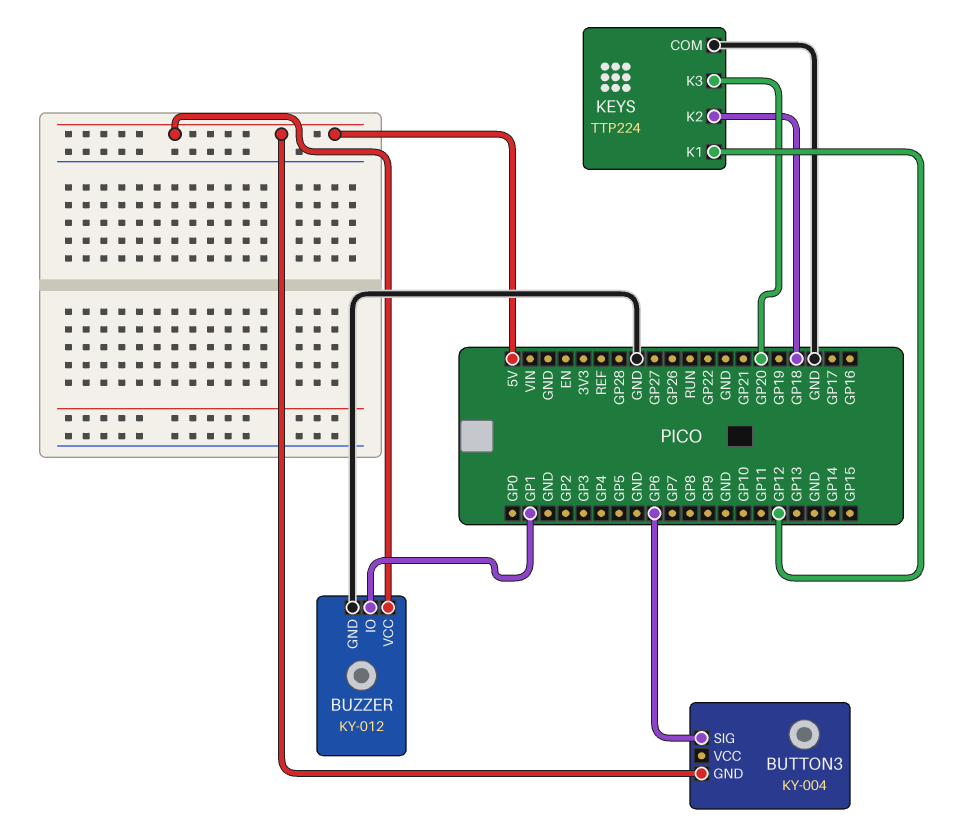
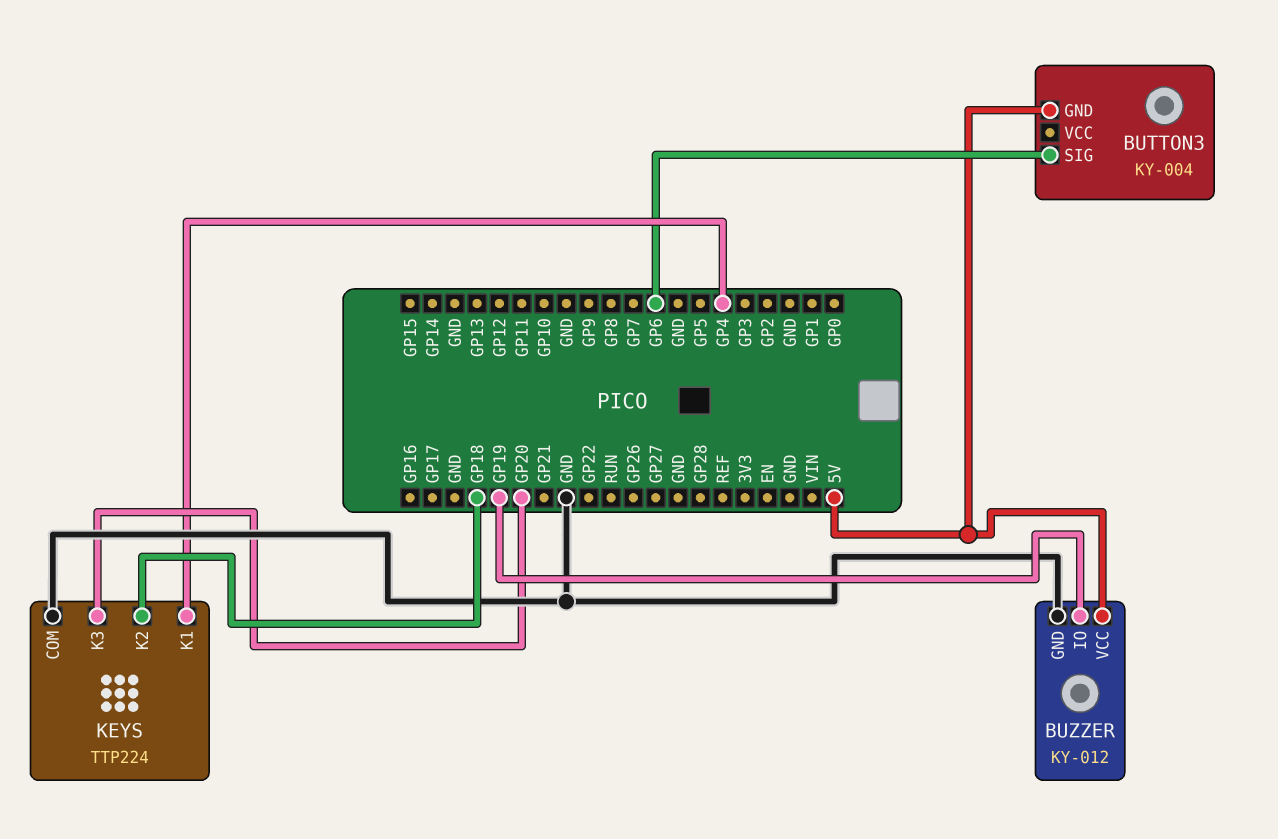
BUZZER pin IO: GP1 -> GP19
KEYS pin K1: GP12 -> GP4

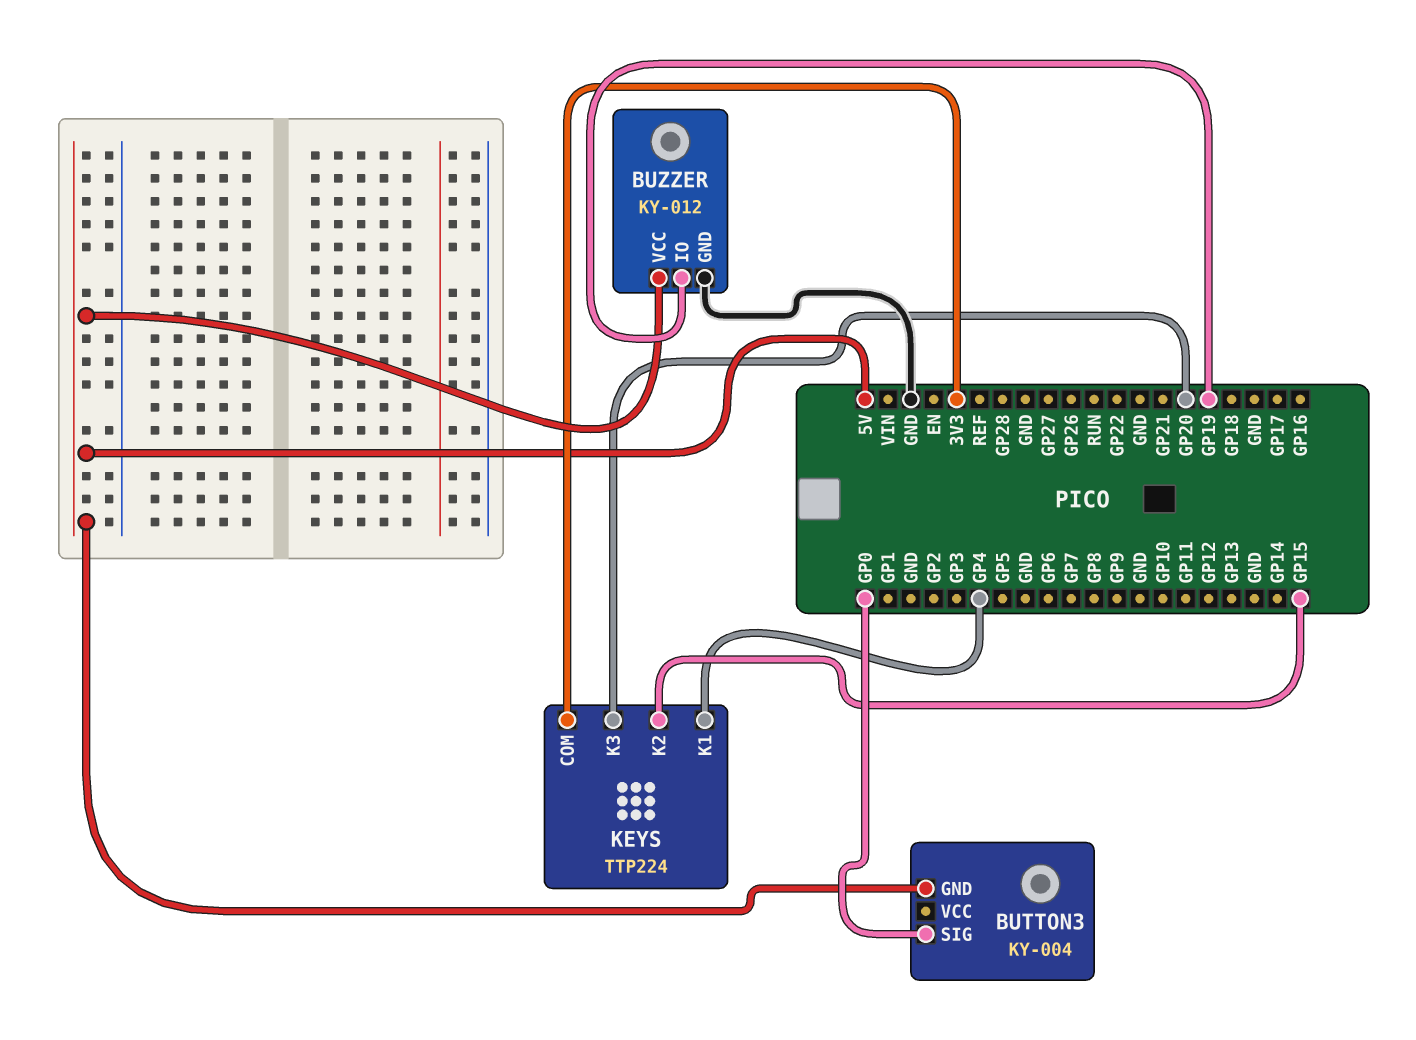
BUTTON3 pin SIG: GP6 -> GP0
KEYS pin COM: GND -> 3V3
KEYS pin K2: GP18 -> GP15

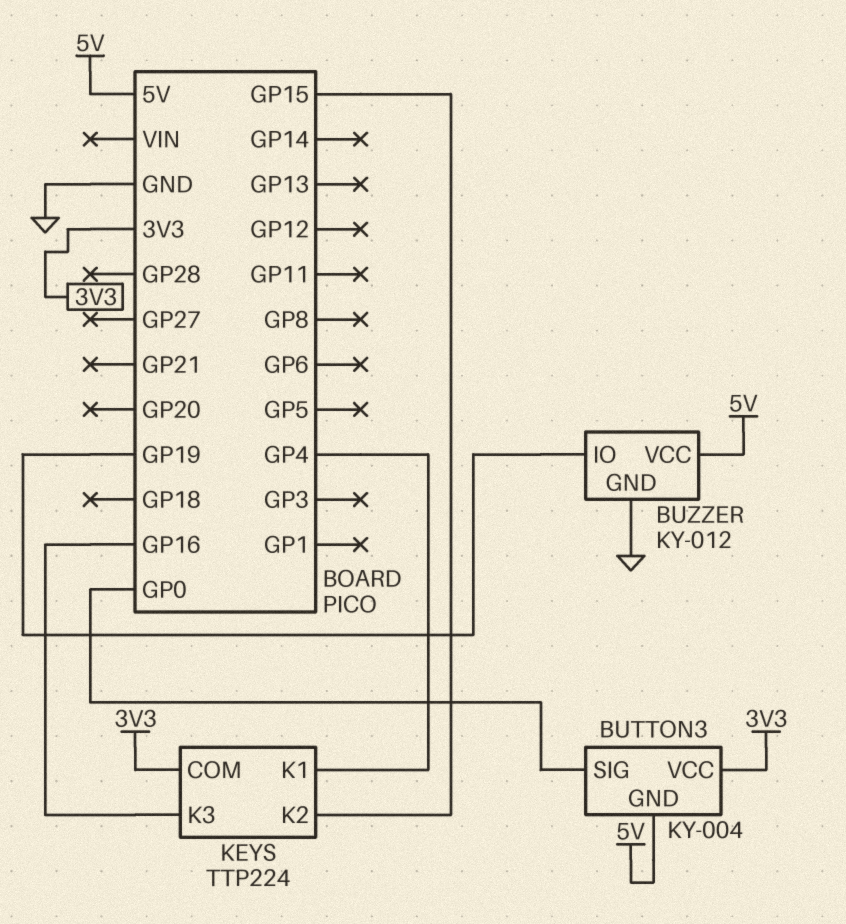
BUTTON3 pin VCC: none -> 3V3
KEYS pin K3: GP20 -> GP16

